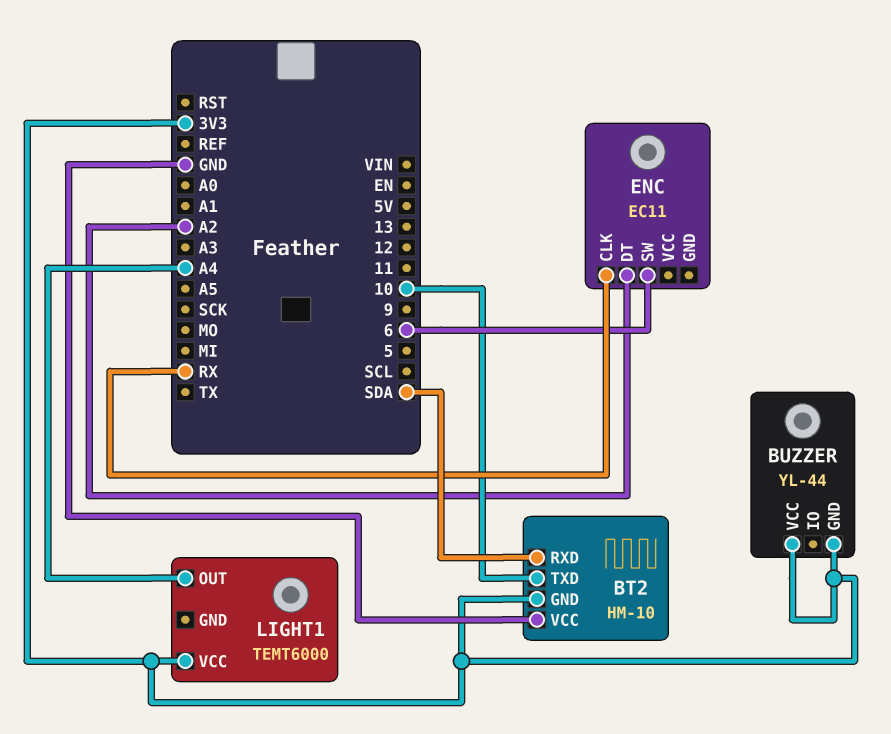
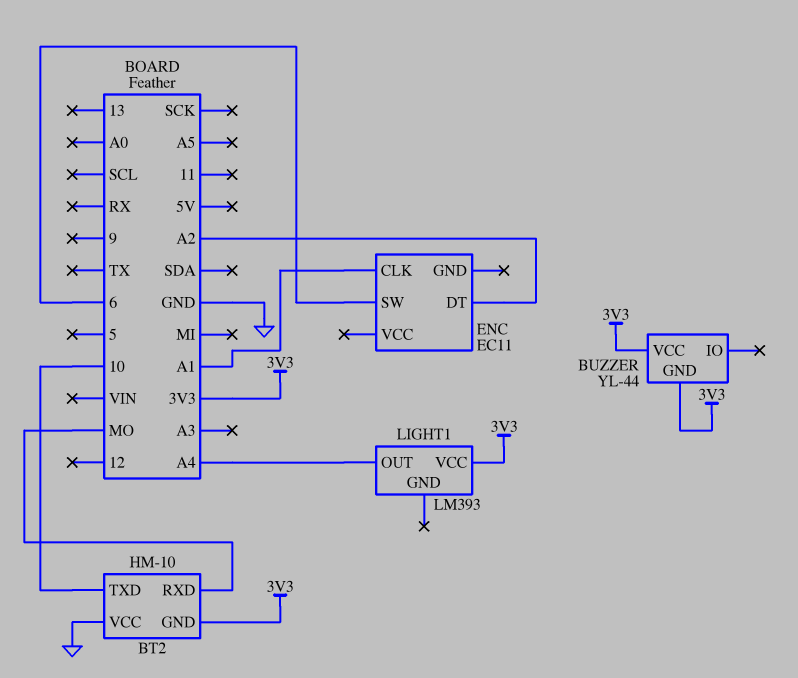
BT2 pin RXD: SDA -> MO
ENC pin CLK: RX -> A1
LIGHT1: TEMT6000 -> LM393

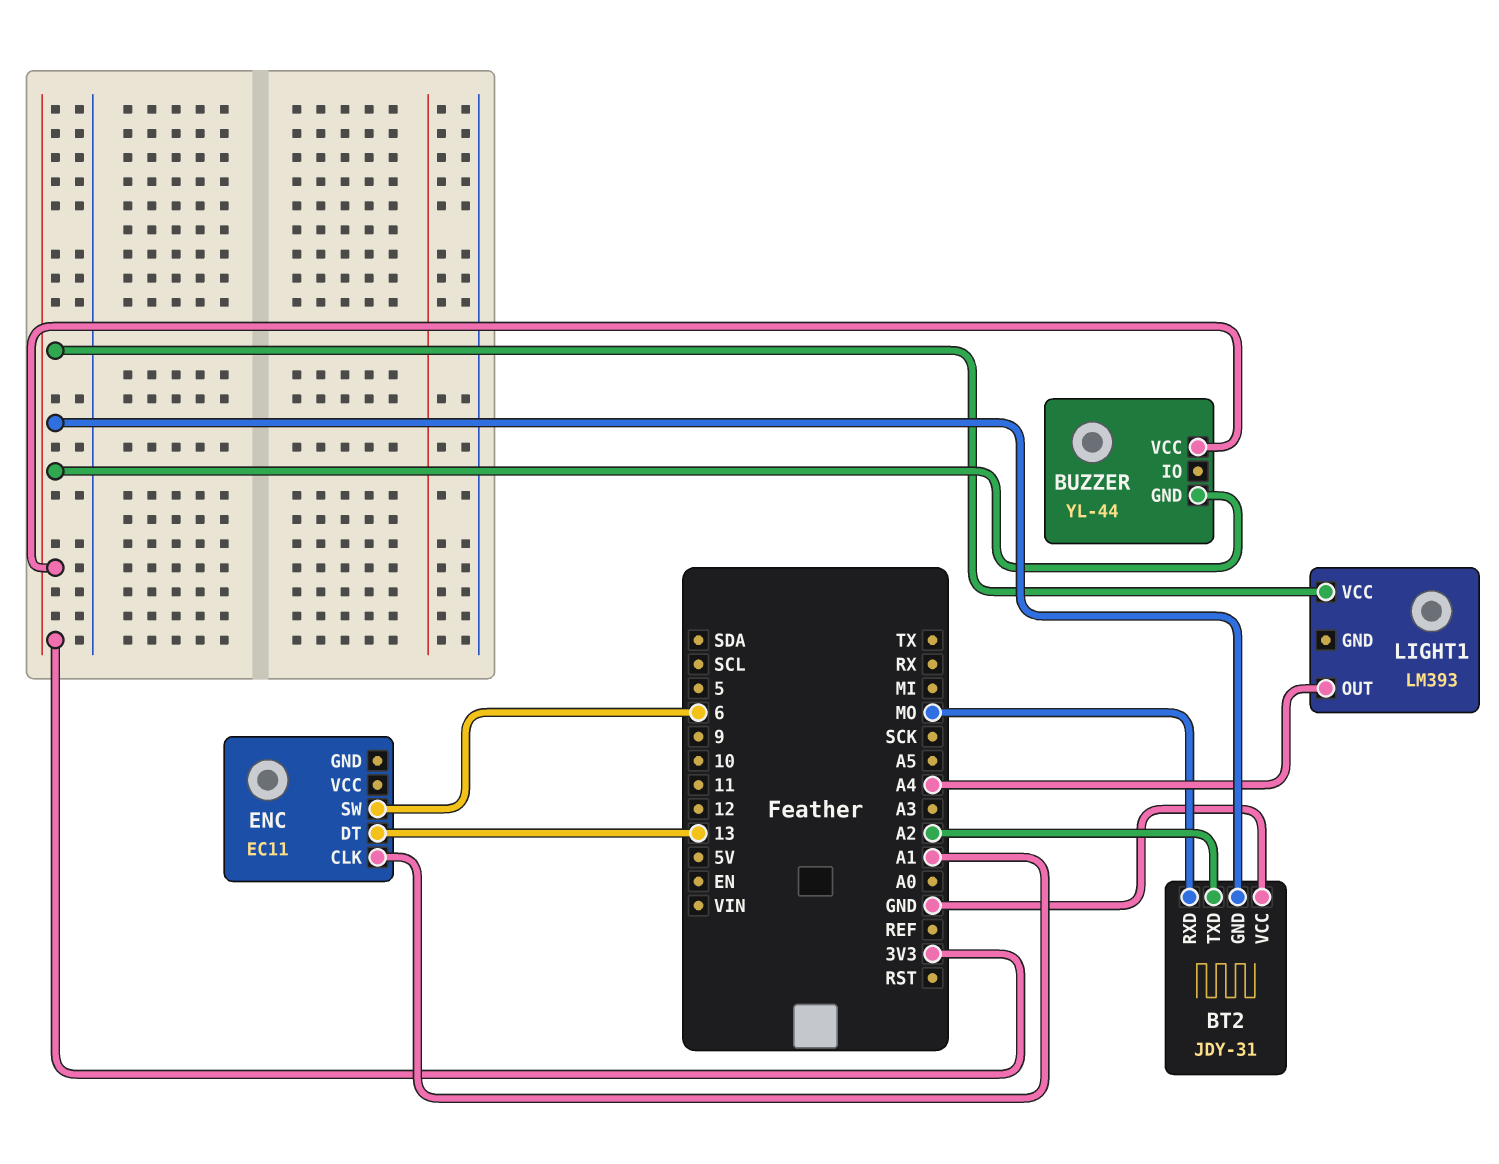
BT2: HM-10 -> JDY-31
BT2 pin TXD: 10 -> A2
ENC pin DT: A2 -> 13

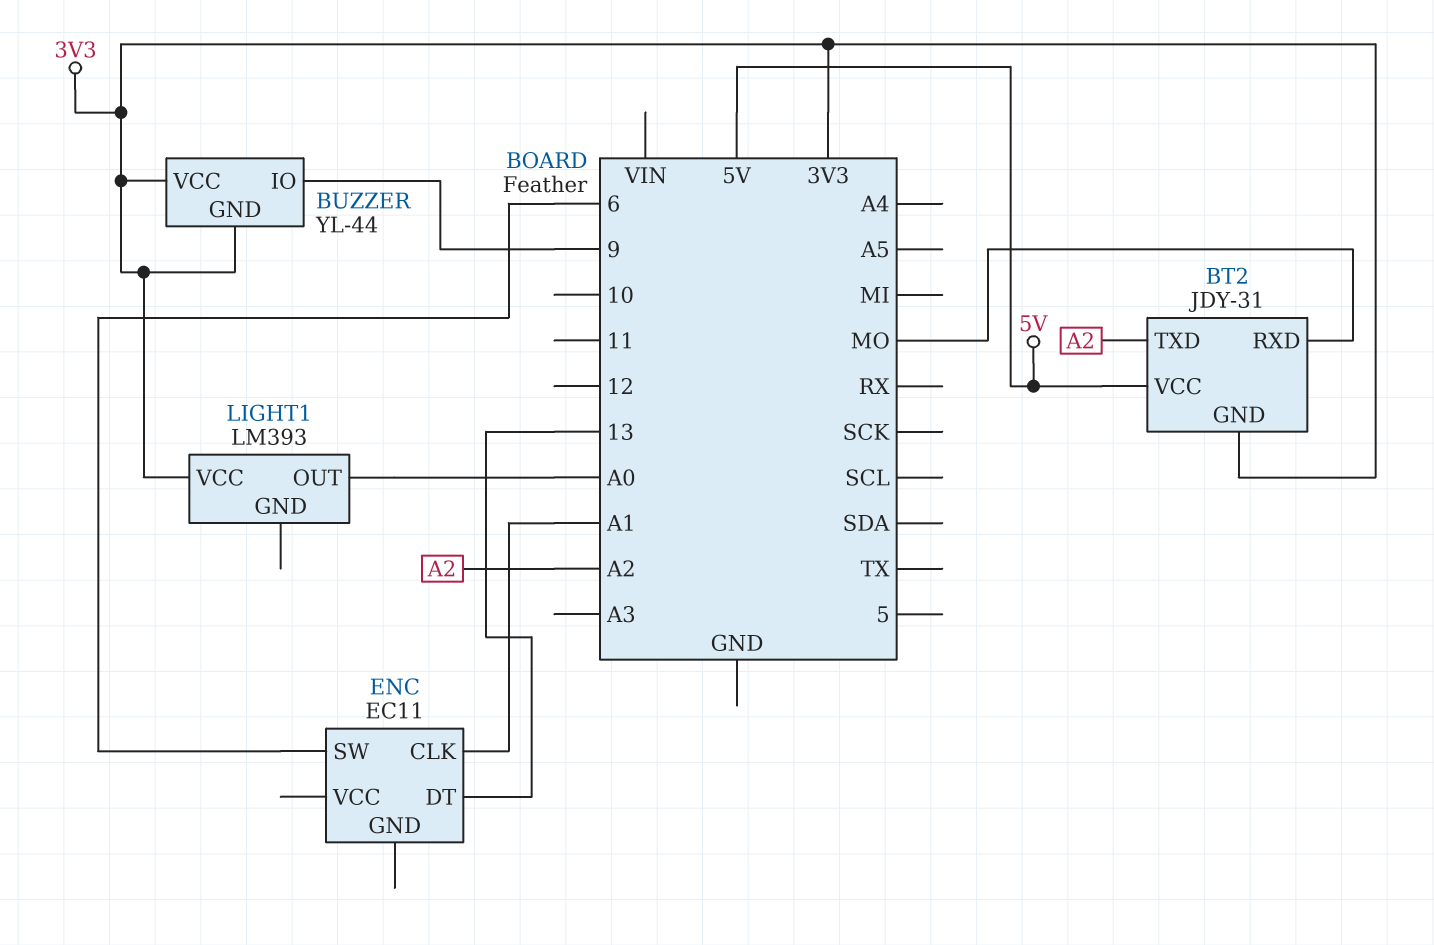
BT2 pin VCC: GND -> 5V
BUZZER pin IO: none -> 9
LIGHT1 pin OUT: A4 -> A0

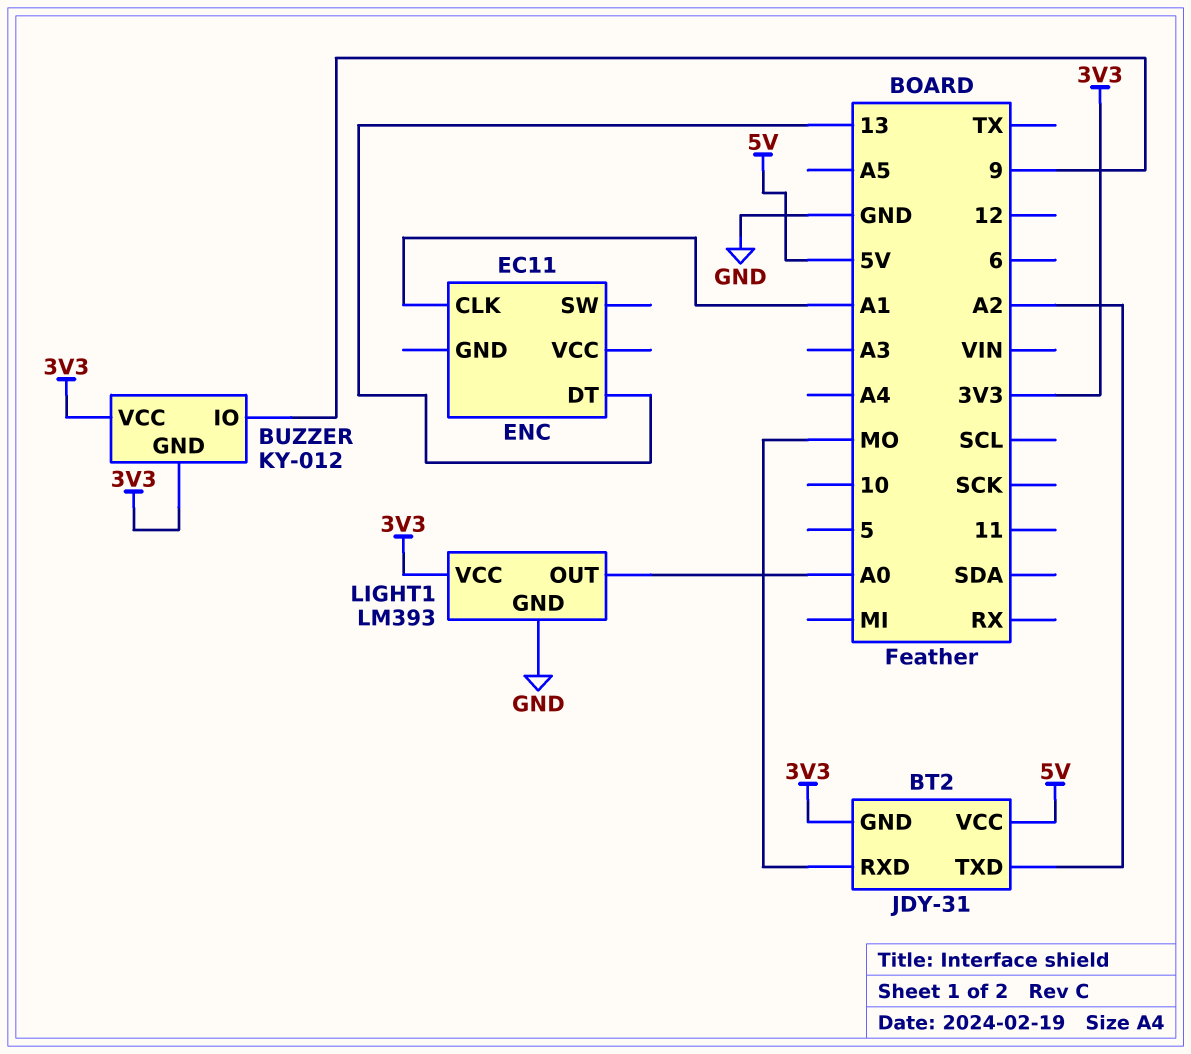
BUZZER: YL-44 -> KY-012
ENC pin SW: 6 -> none
LIGHT1 pin GND: none -> GND

